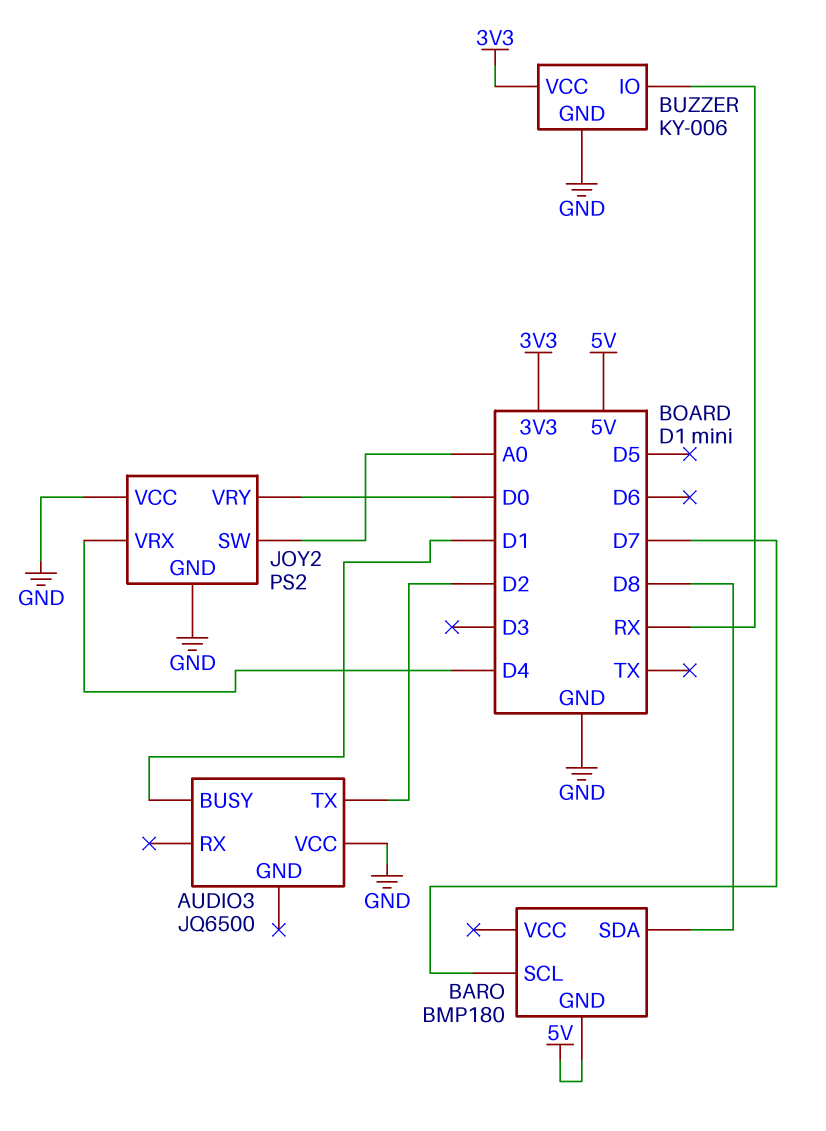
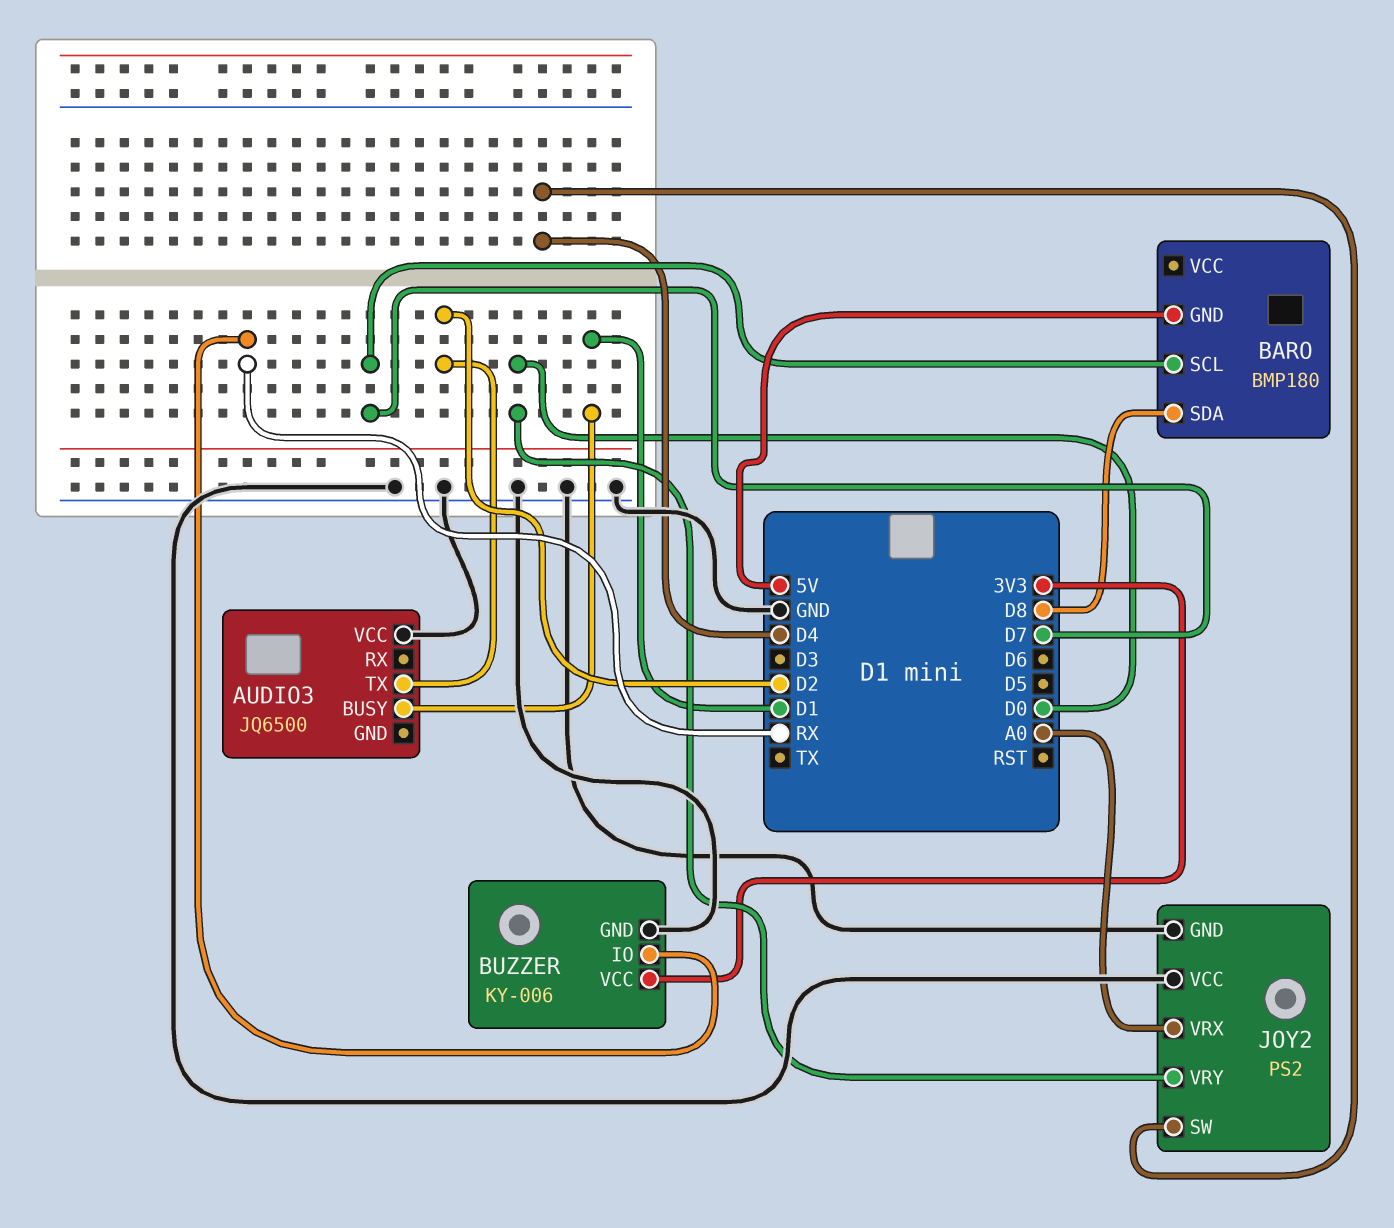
JOY2 pin SW: A0 -> D4
JOY2 pin VRX: D4 -> A0

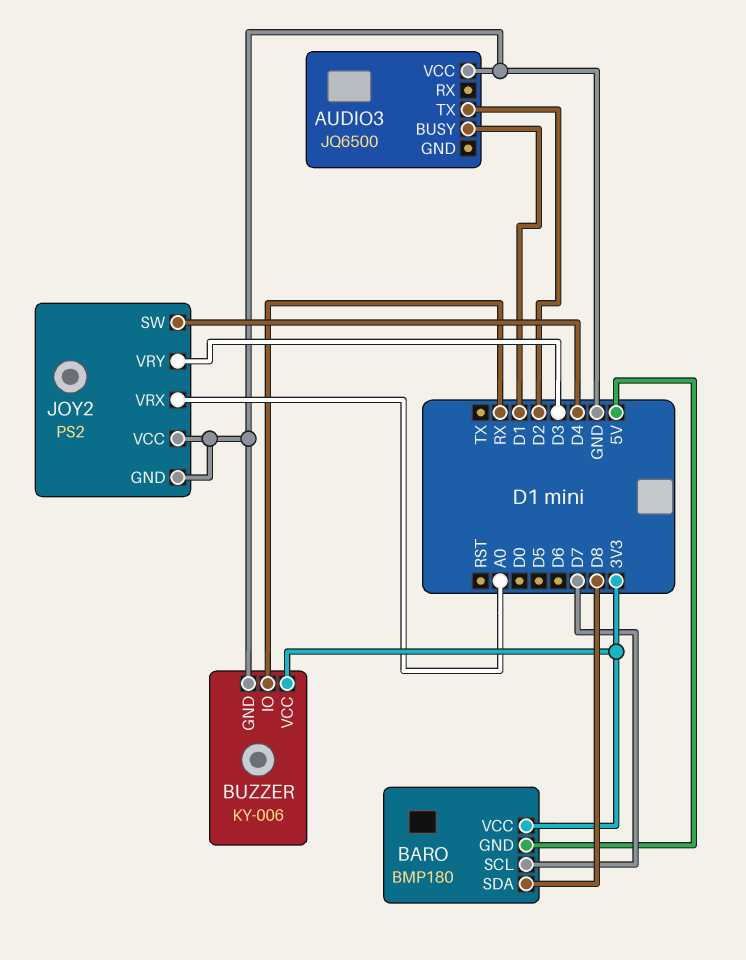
BARO pin VCC: none -> 3V3
JOY2 pin VRY: D0 -> D3

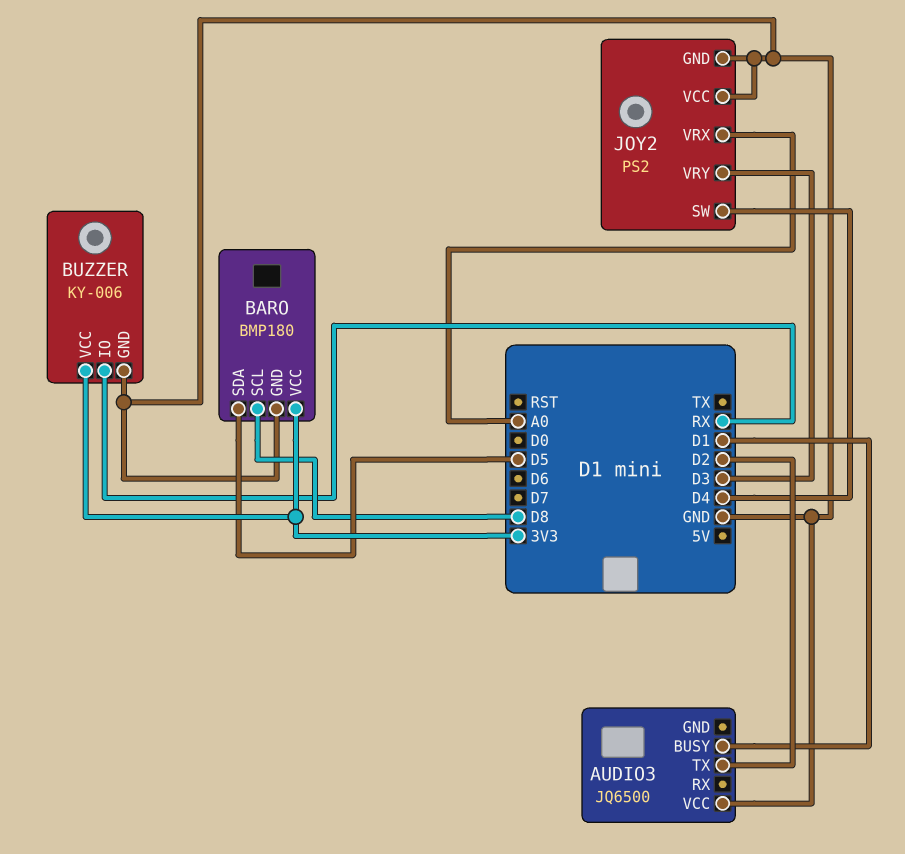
BARO pin GND: 5V -> GND
BARO pin SCL: D7 -> D8
BARO pin SDA: D8 -> D5

